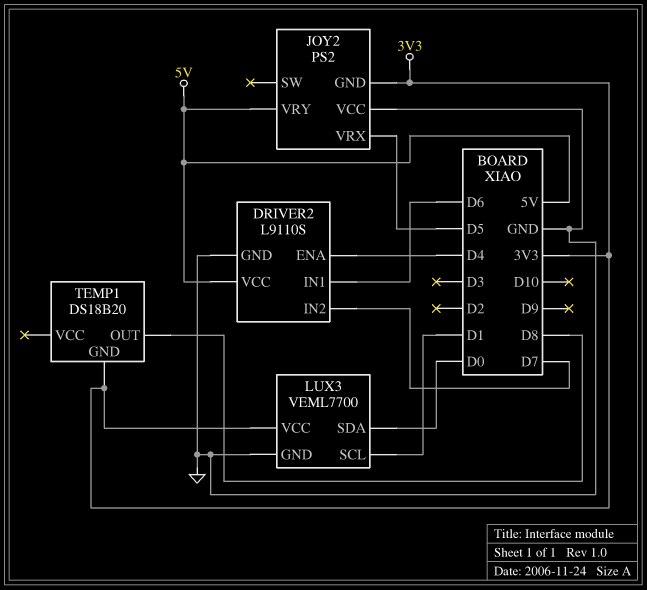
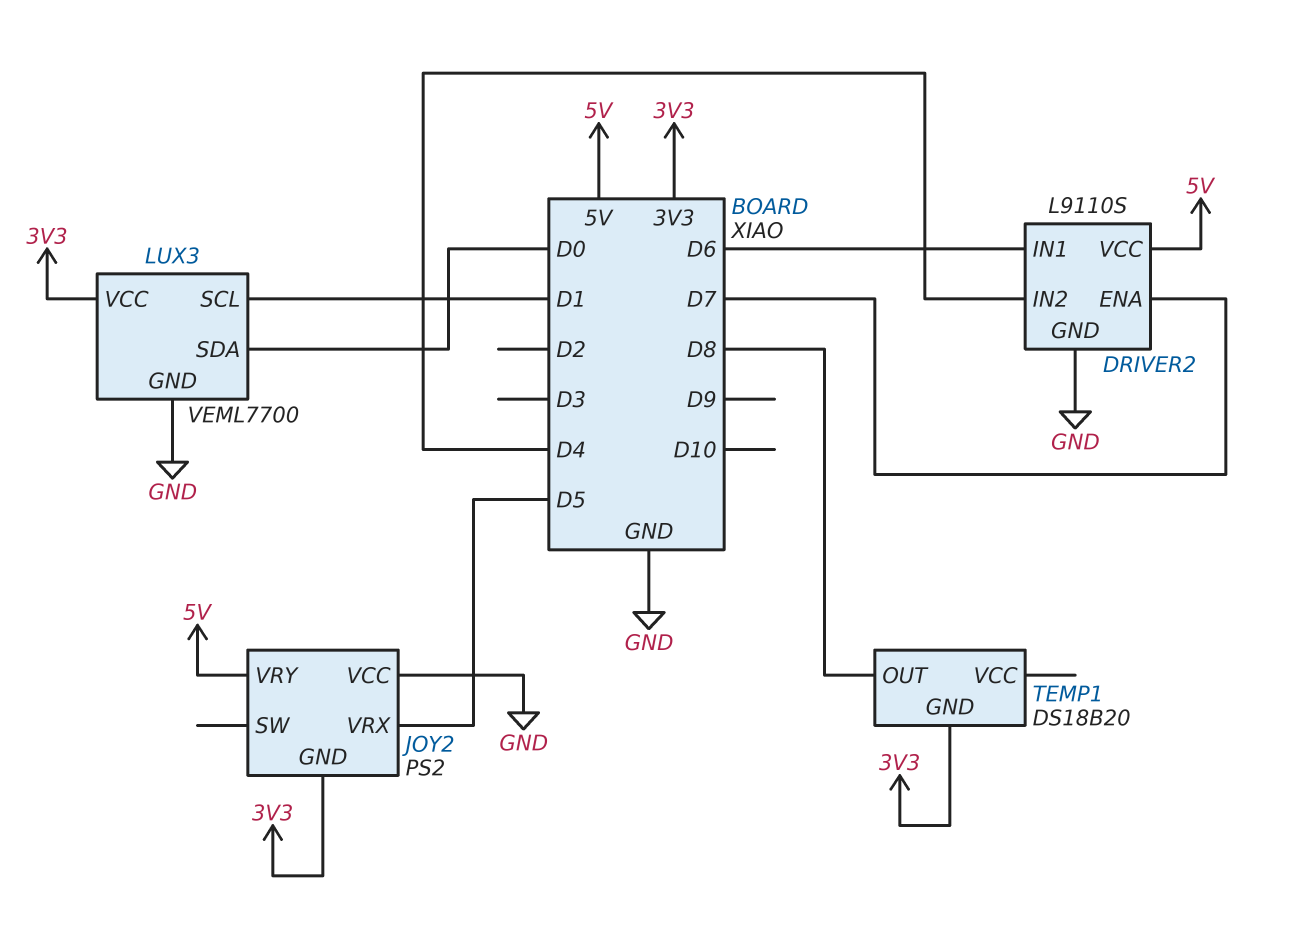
DRIVER2 pin ENA: D4 -> D7
DRIVER2 pin IN2: D7 -> D4

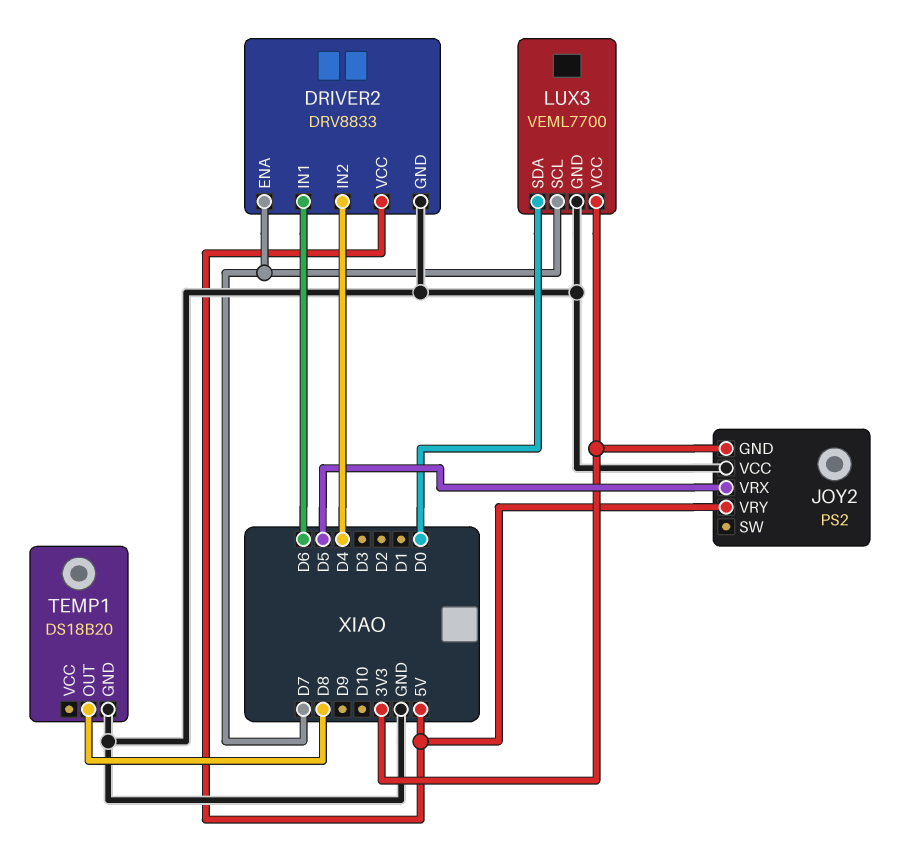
DRIVER2: L9110S -> DRV8833
LUX3 pin SCL: D1 -> D7
TEMP1 pin GND: 3V3 -> GND

